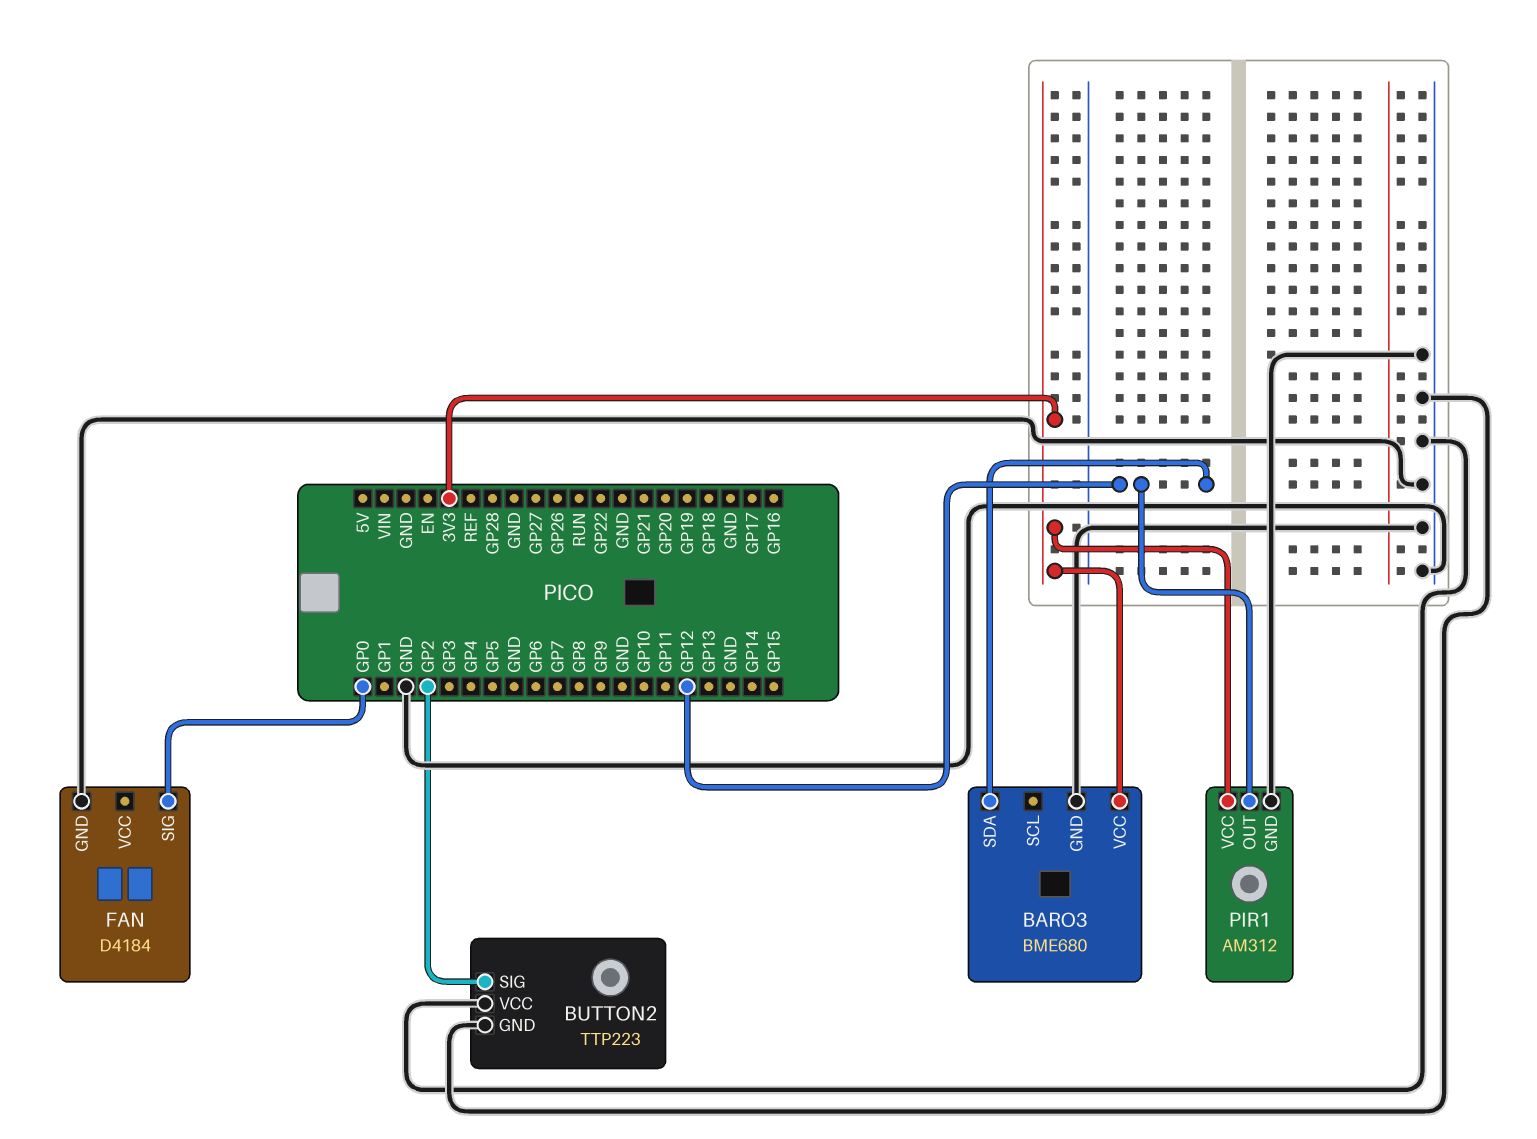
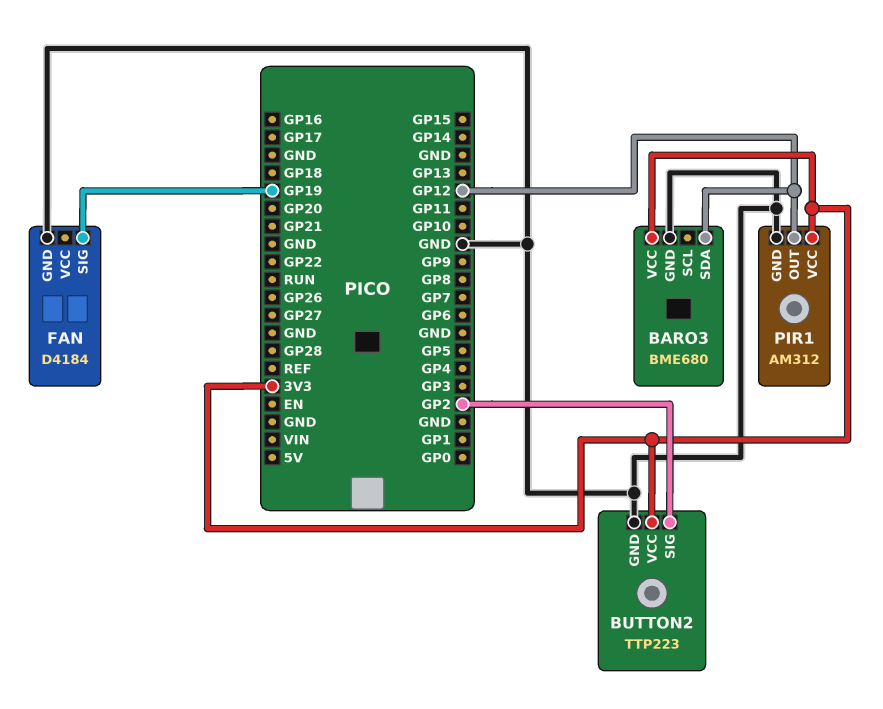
BUTTON2 pin VCC: GND -> 3V3
FAN pin SIG: GP0 -> GP19

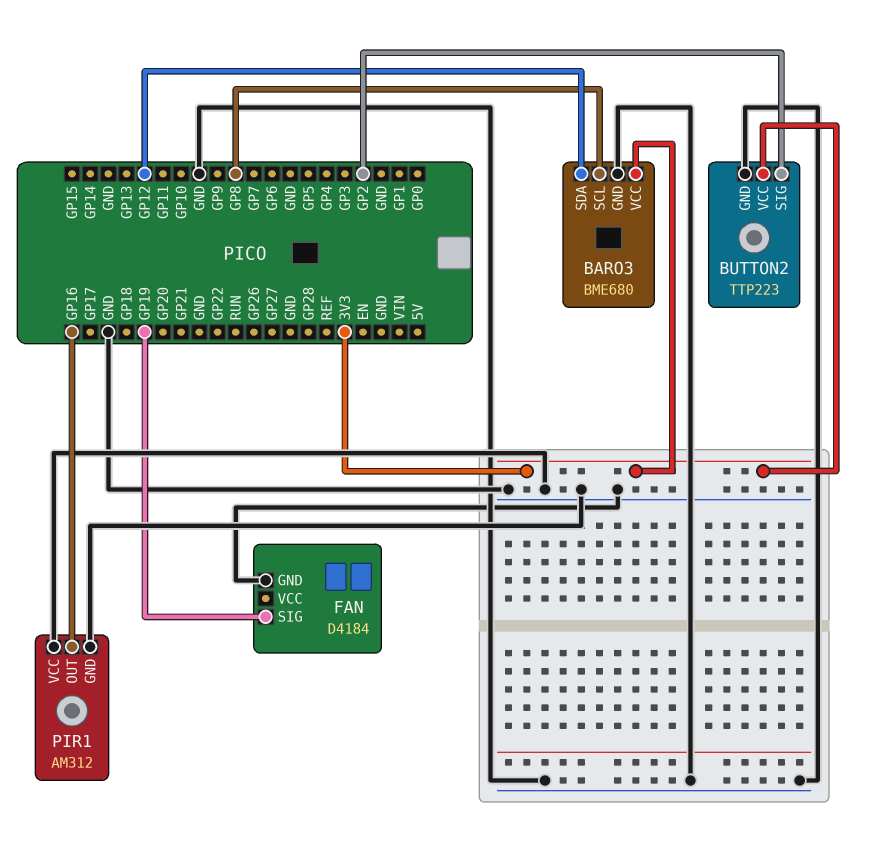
BARO3 pin SCL: none -> GP8
PIR1 pin OUT: GP12 -> GP16
PIR1 pin VCC: 3V3 -> GND

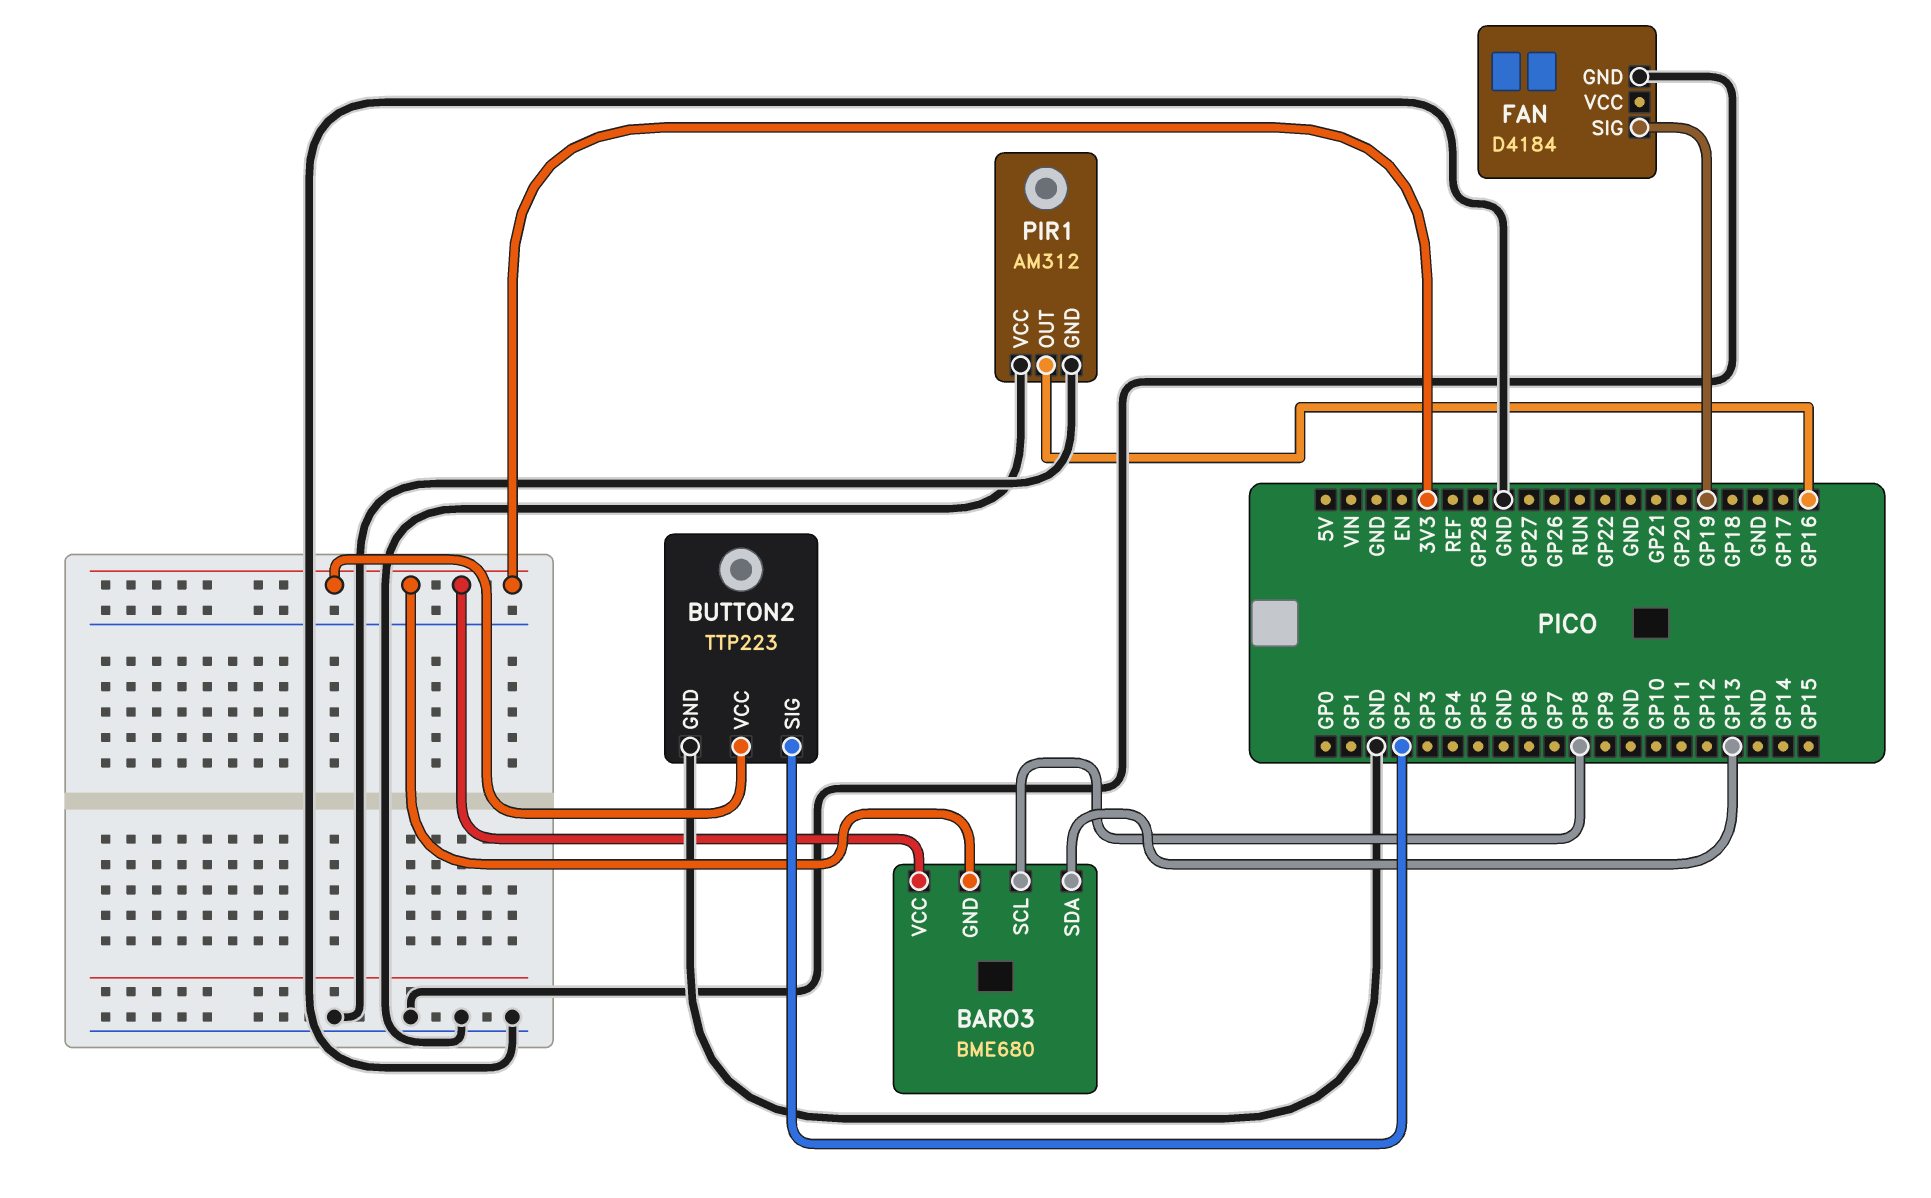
BARO3 pin GND: GND -> 3V3
BARO3 pin SDA: GP12 -> GP13

